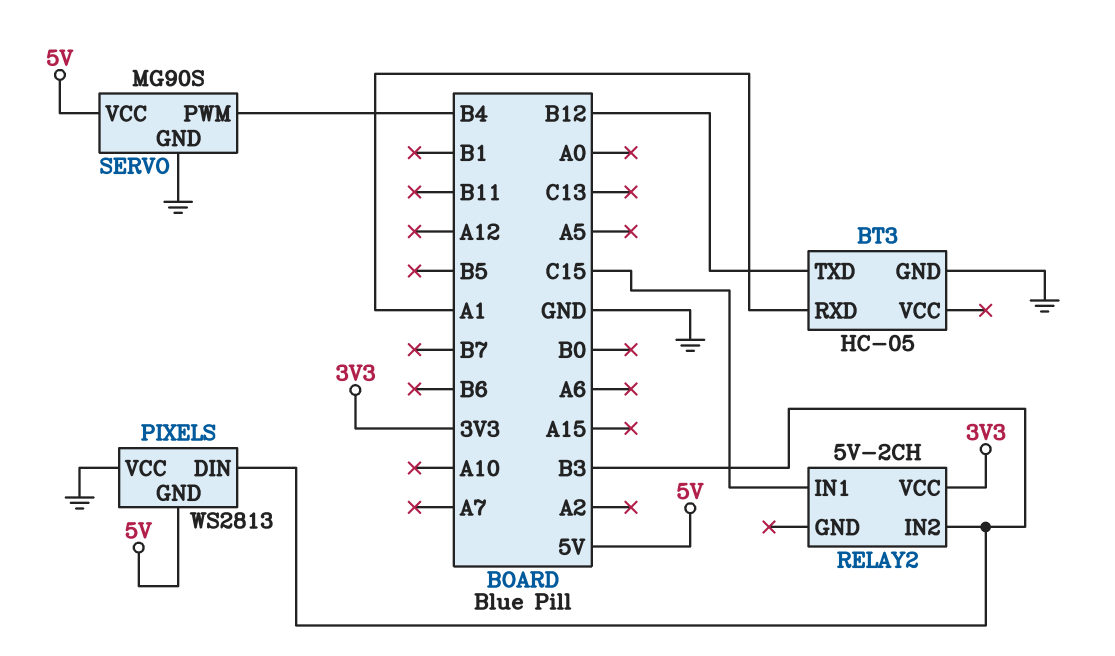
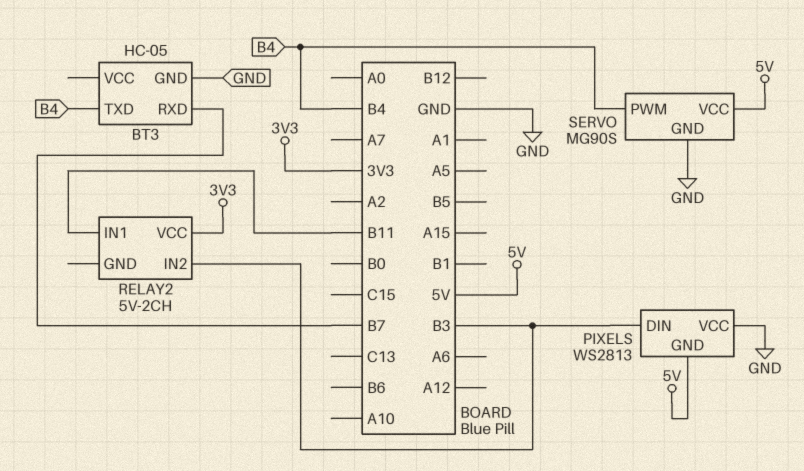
BT3 pin RXD: A1 -> B7
BT3 pin TXD: B12 -> B4
RELAY2 pin IN1: C15 -> B11

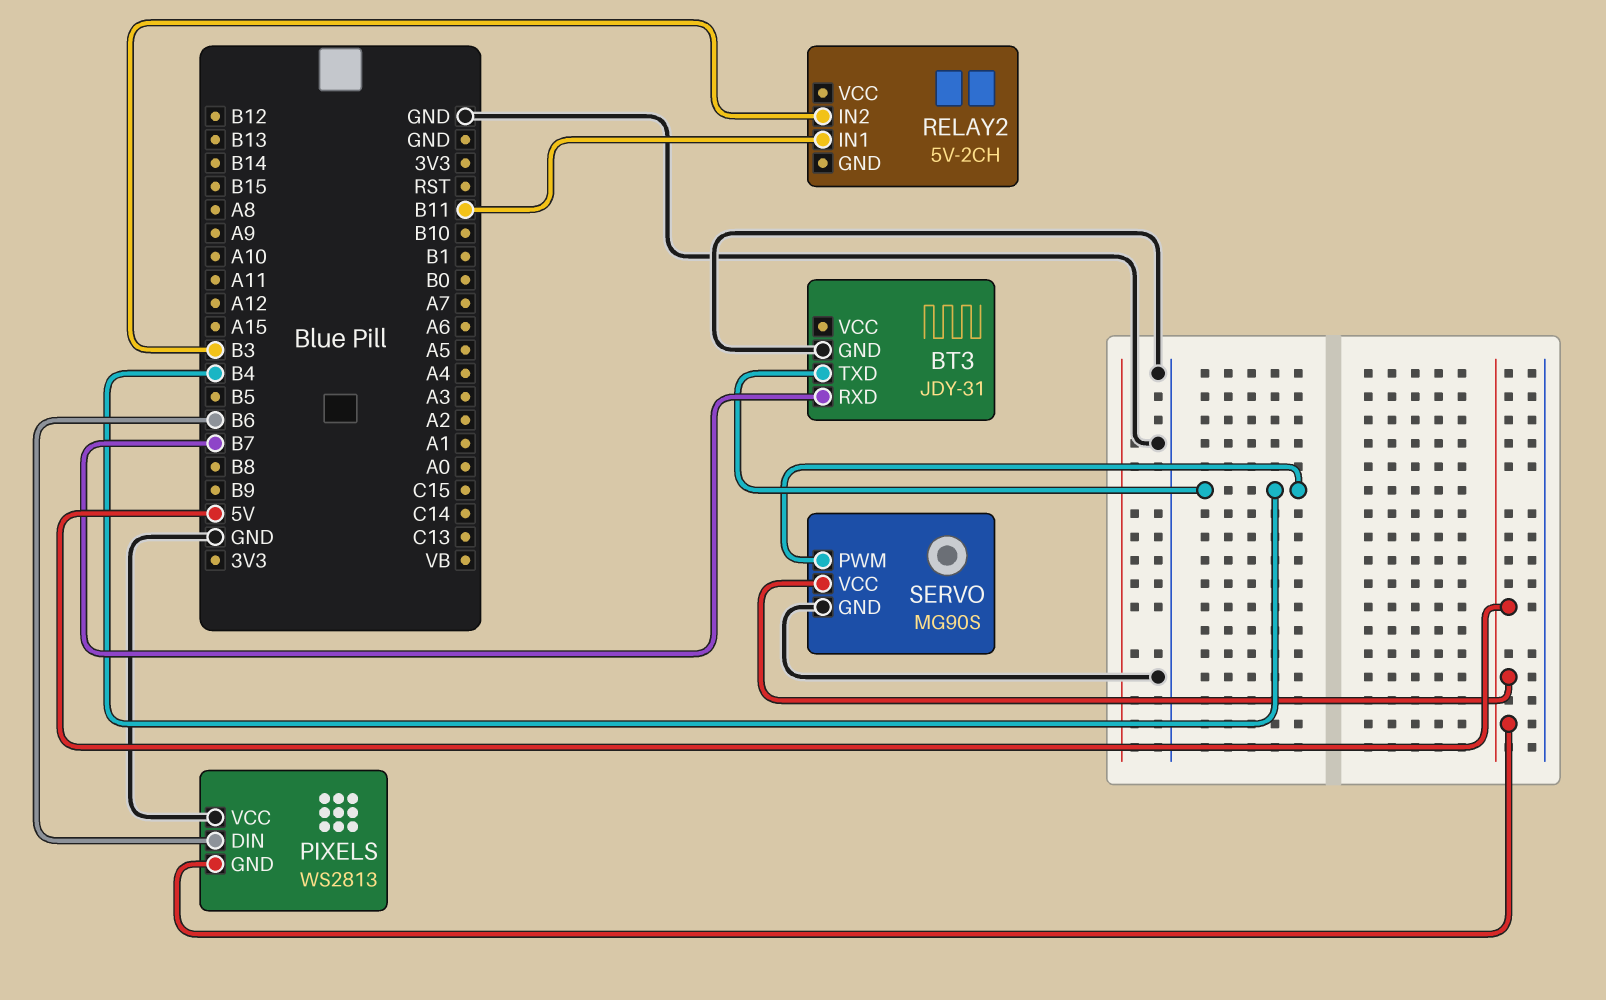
BT3: HC-05 -> JDY-31
PIXELS pin DIN: B3 -> B6
RELAY2 pin VCC: 3V3 -> none

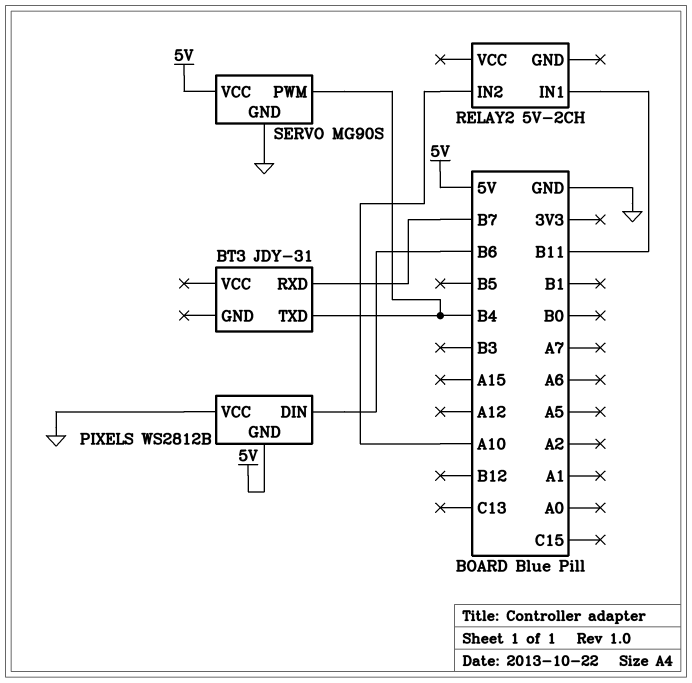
BT3 pin GND: GND -> none
PIXELS: WS2813 -> WS2812B
RELAY2 pin IN2: B3 -> A10

